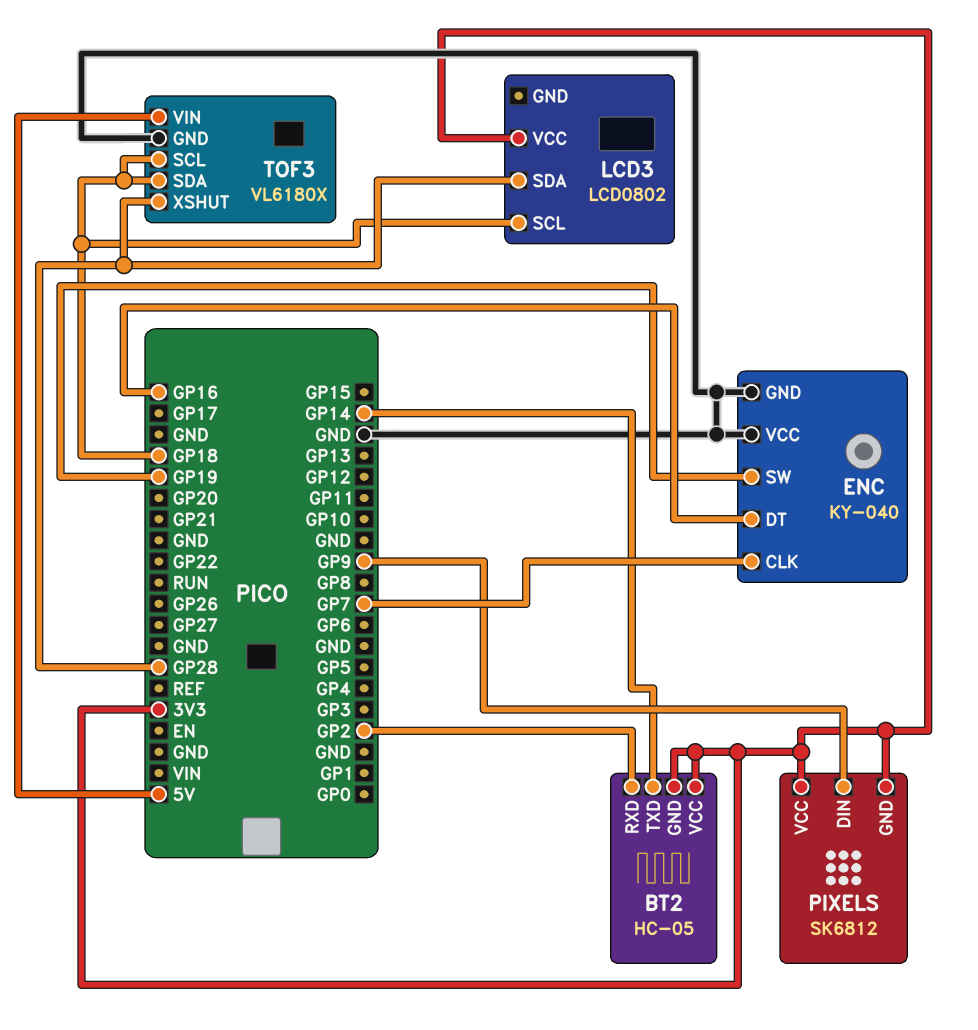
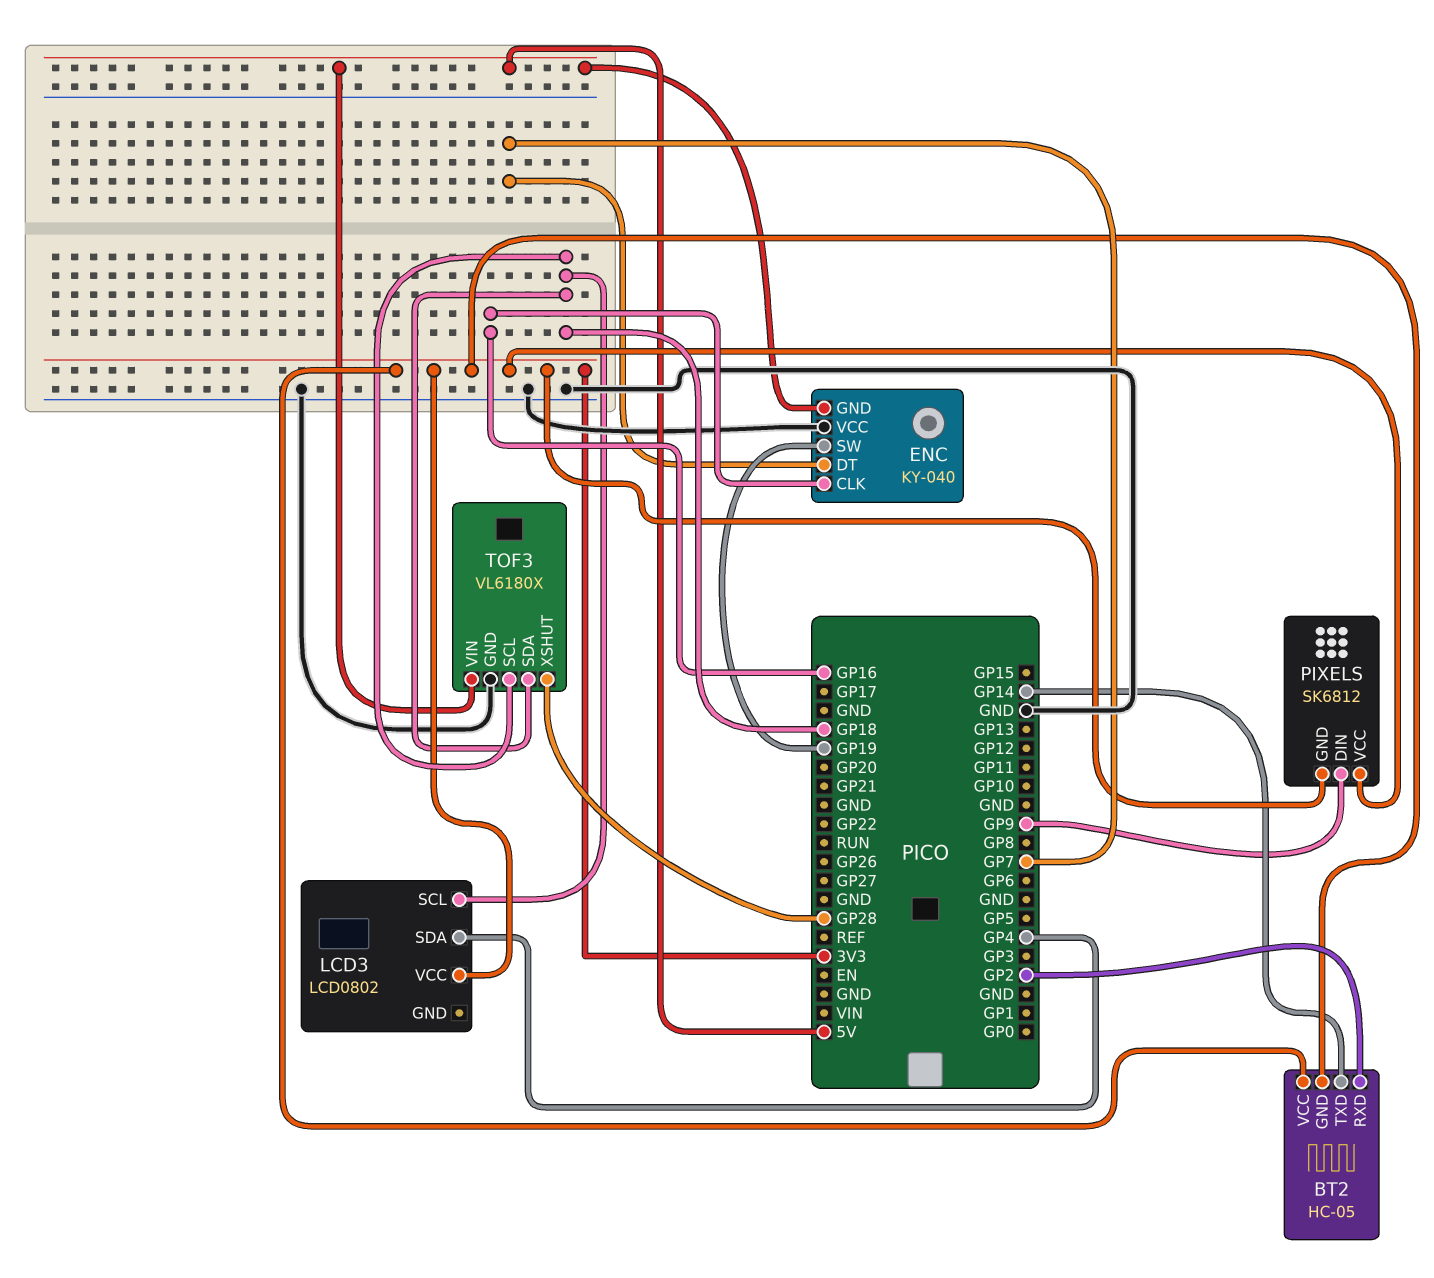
ENC pin CLK: GP7 -> GP16
ENC pin DT: GP16 -> GP7
ENC pin GND: GND -> 5V
LCD3 pin SDA: GP28 -> GP4

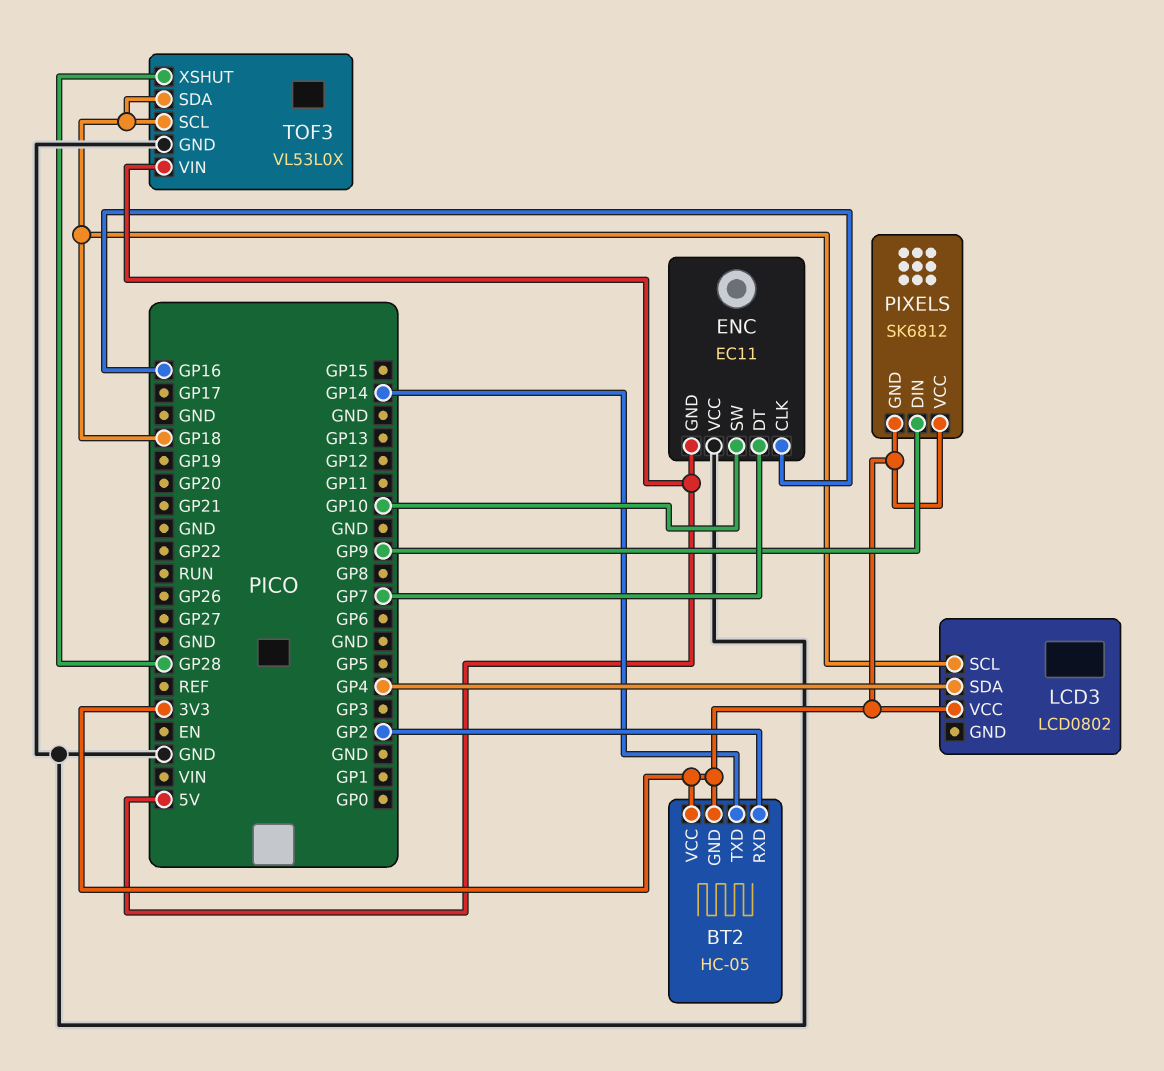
ENC: KY-040 -> EC11
ENC pin SW: GP19 -> GP10
TOF3: VL6180X -> VL53L0X

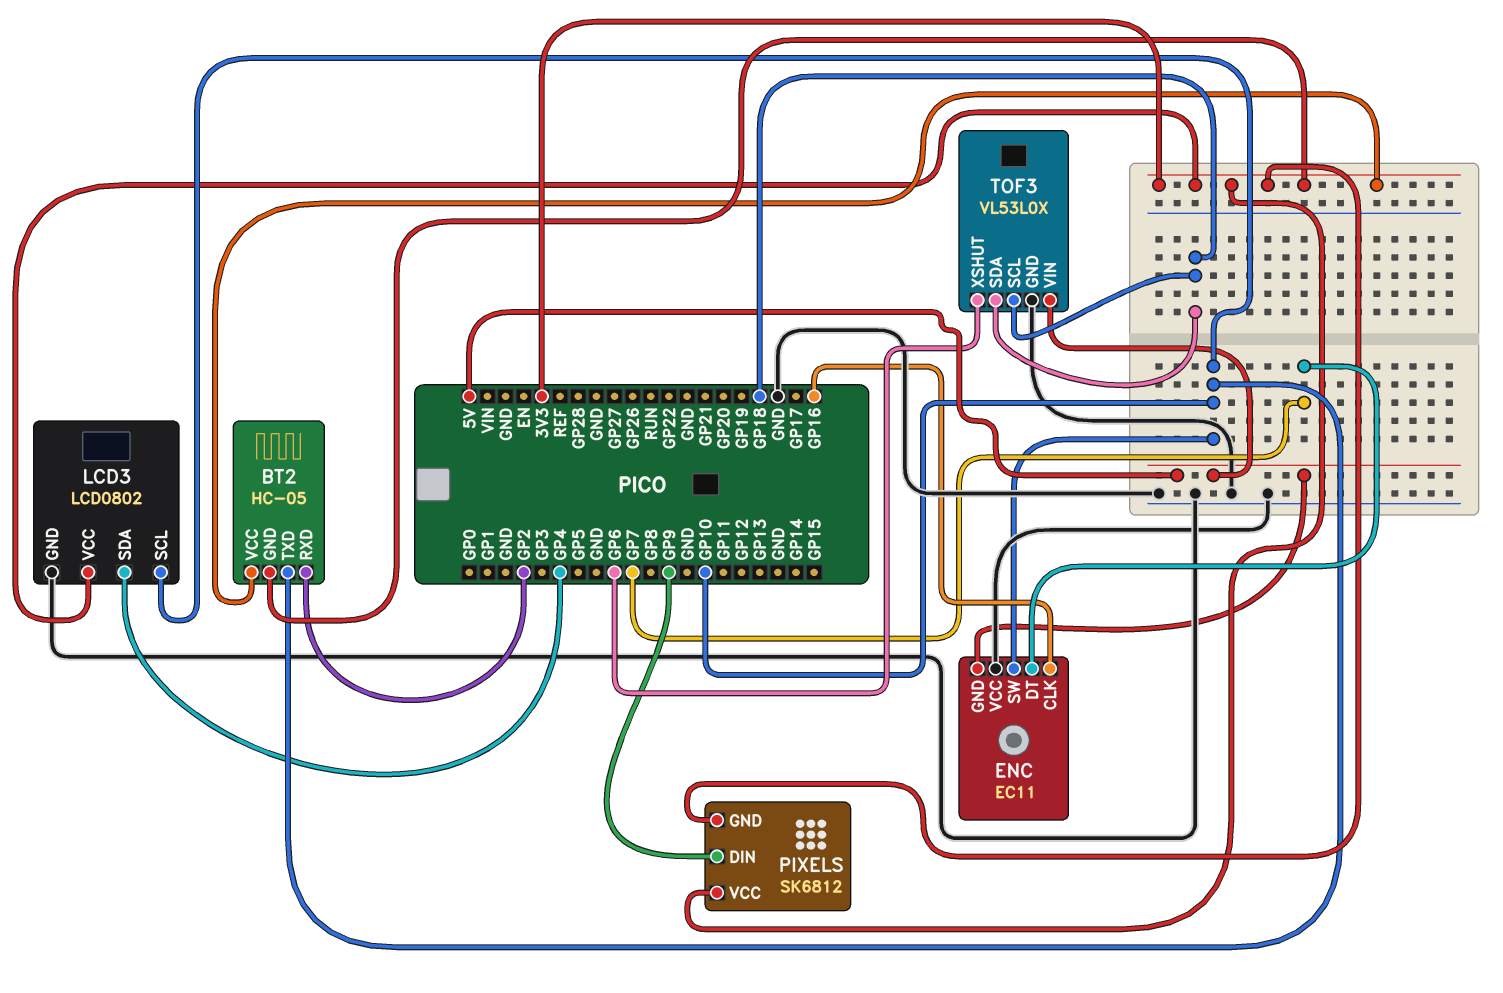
BT2 pin TXD: GP14 -> GP10
LCD3 pin GND: none -> GND
LCD3 pin SCL: GP18 -> GP10
TOF3 pin XSHUT: GP28 -> GP6

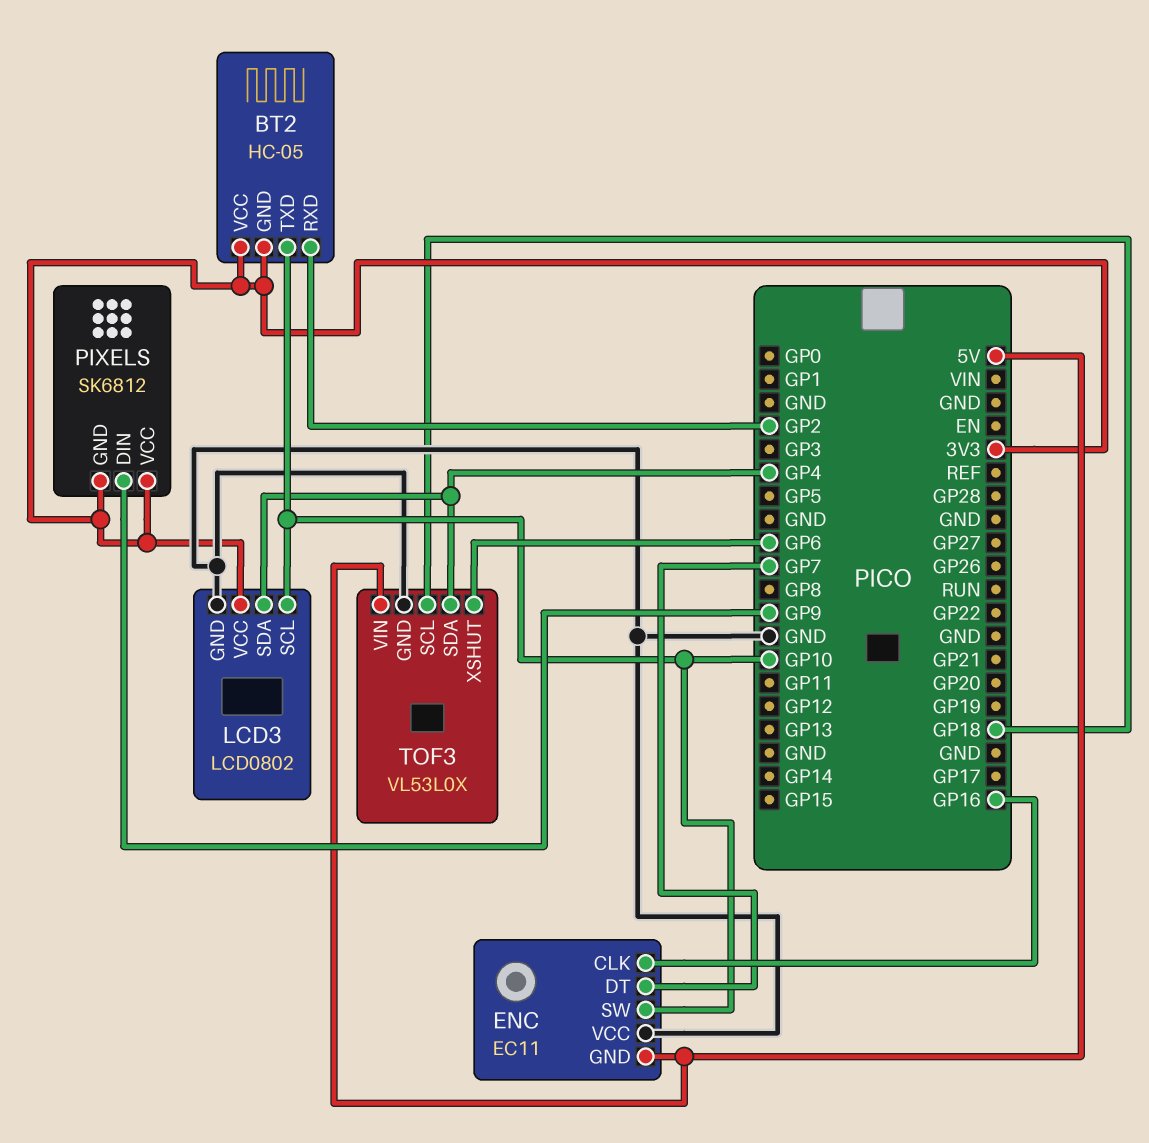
TOF3 pin SDA: GP18 -> GP4

